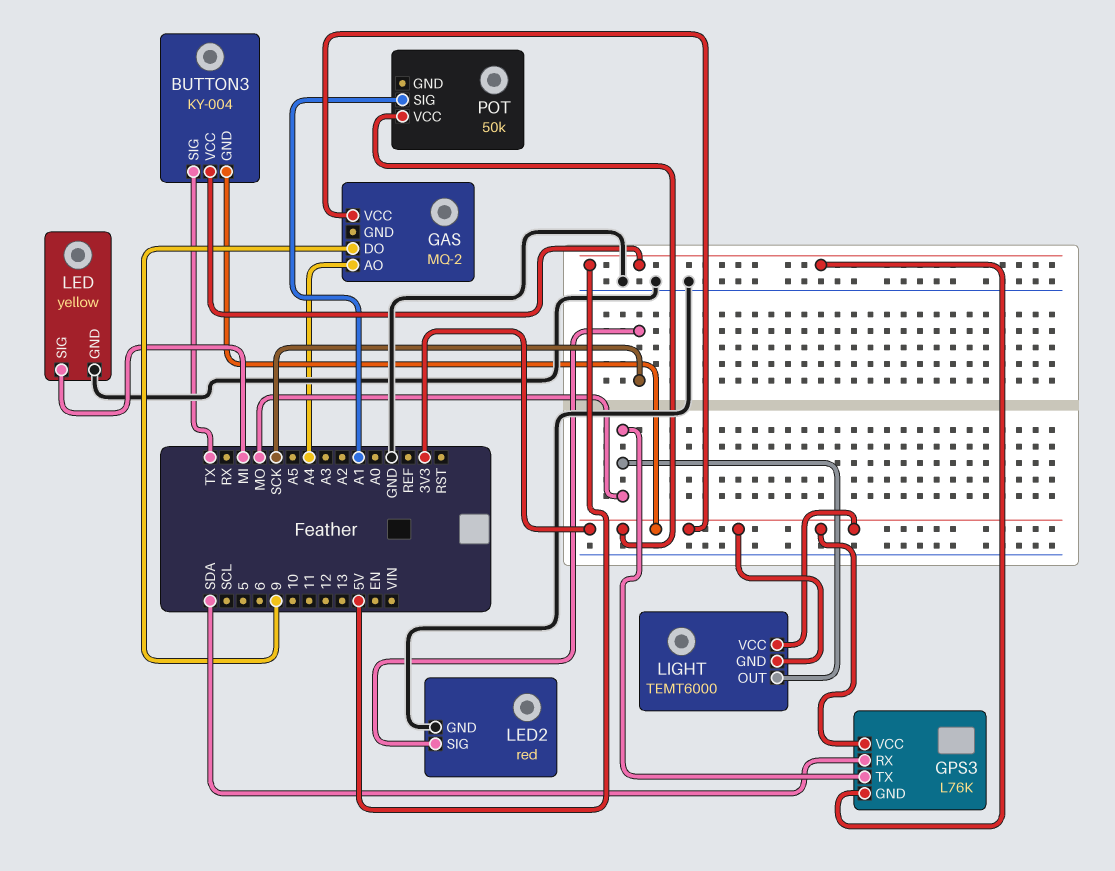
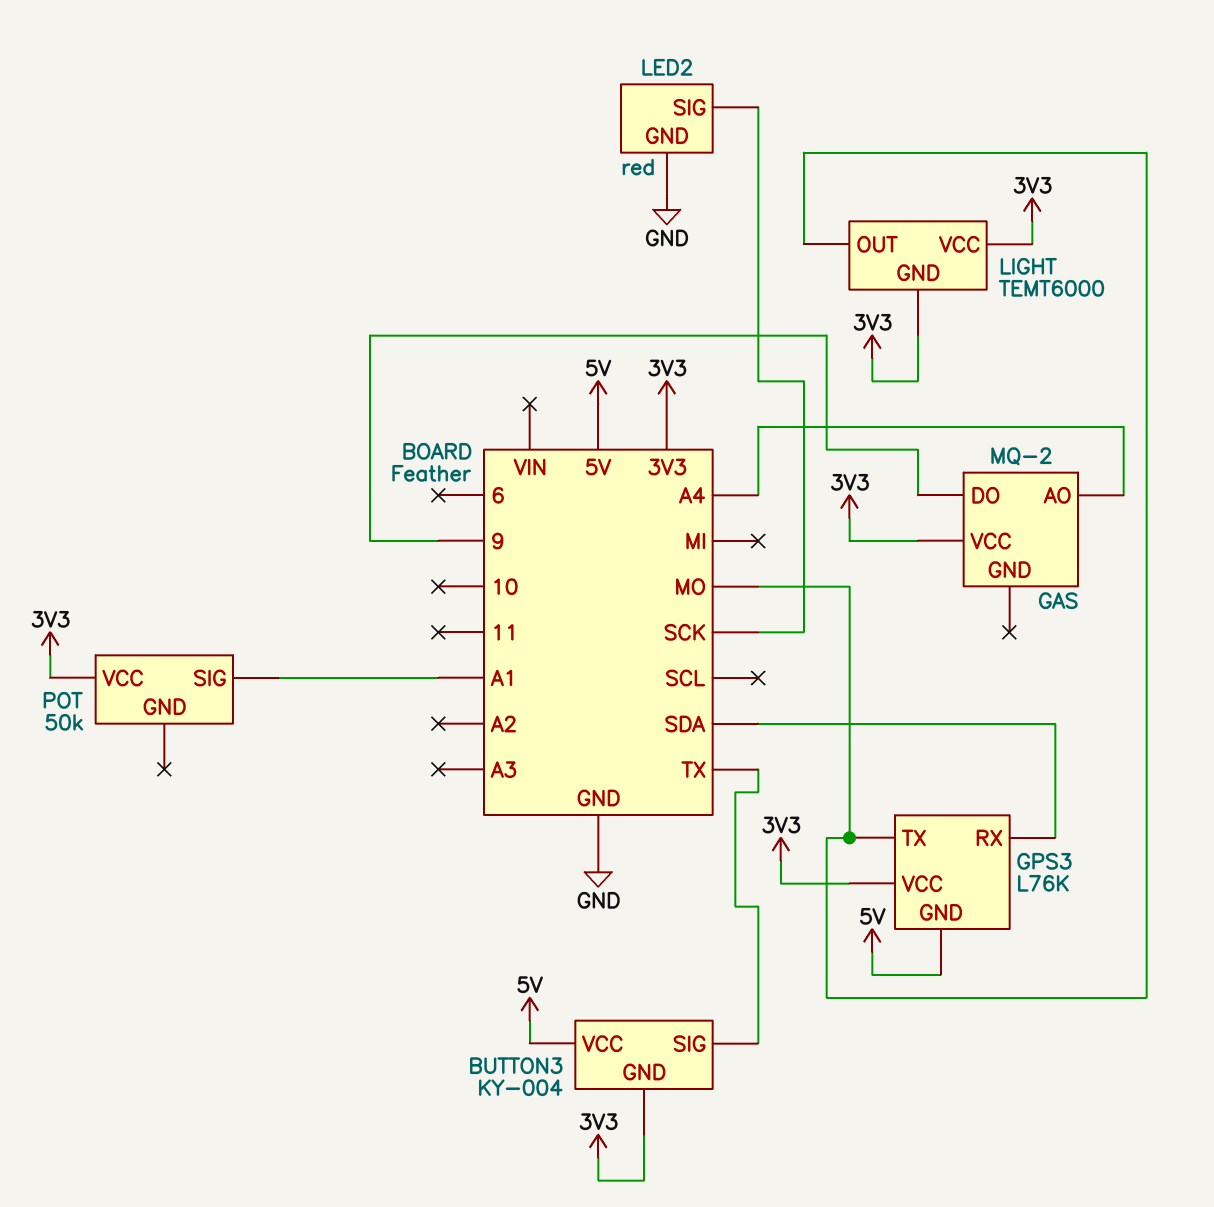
LED: yellow -> none
LED pin GND: GND -> none
LED pin SIG: MI -> none

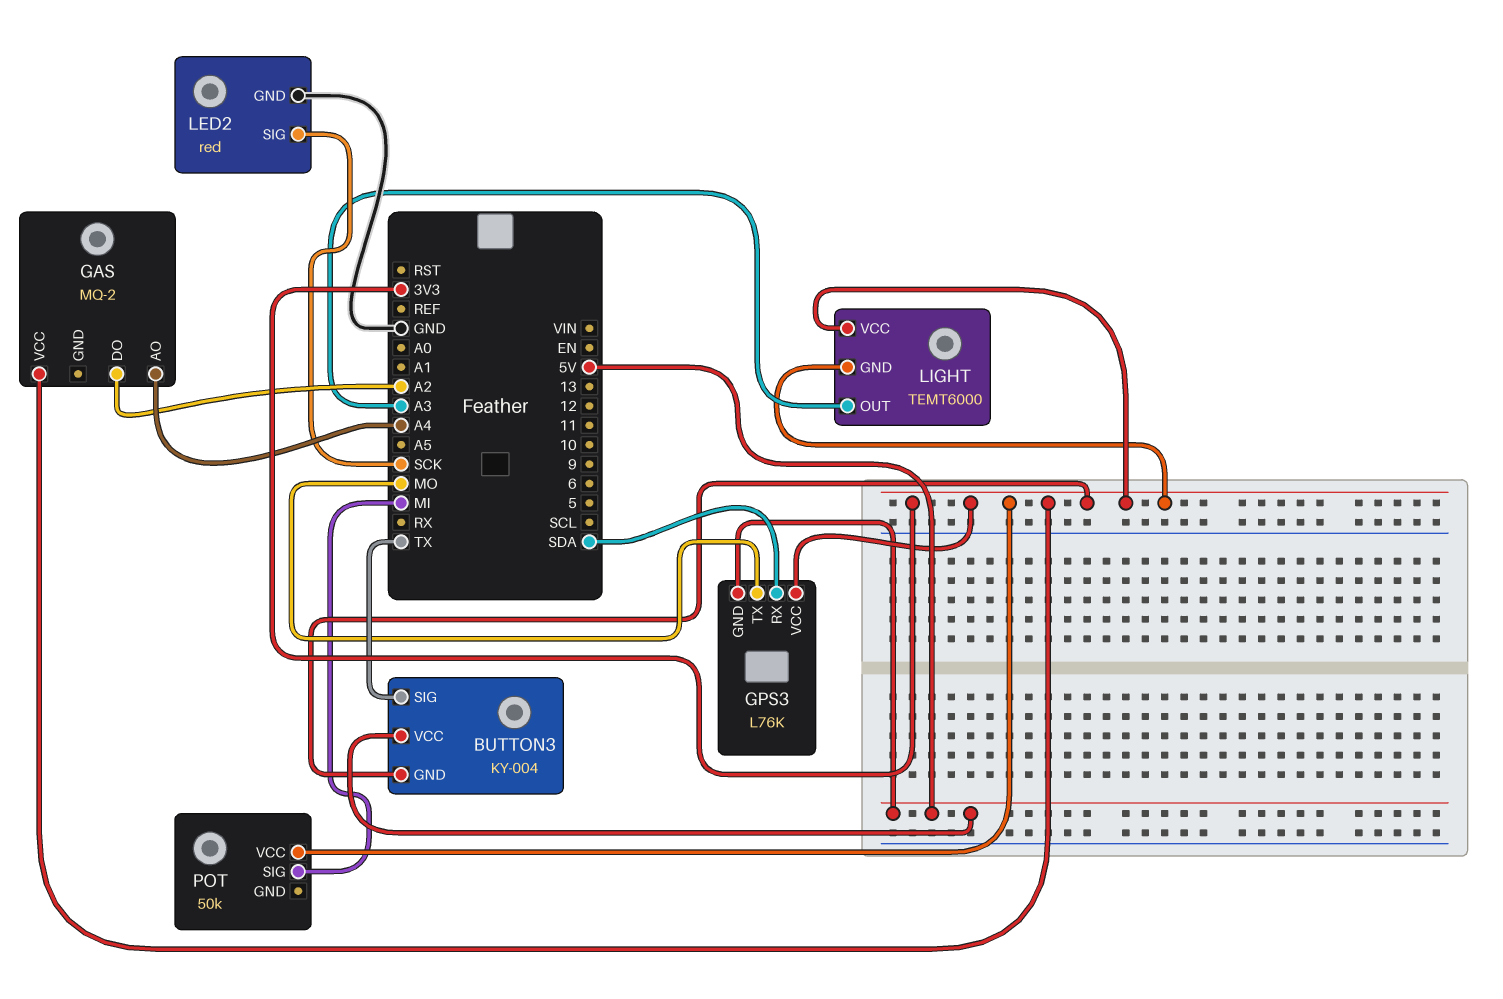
GAS pin DO: 9 -> A2
LIGHT pin OUT: MO -> A3
POT pin SIG: A1 -> MI

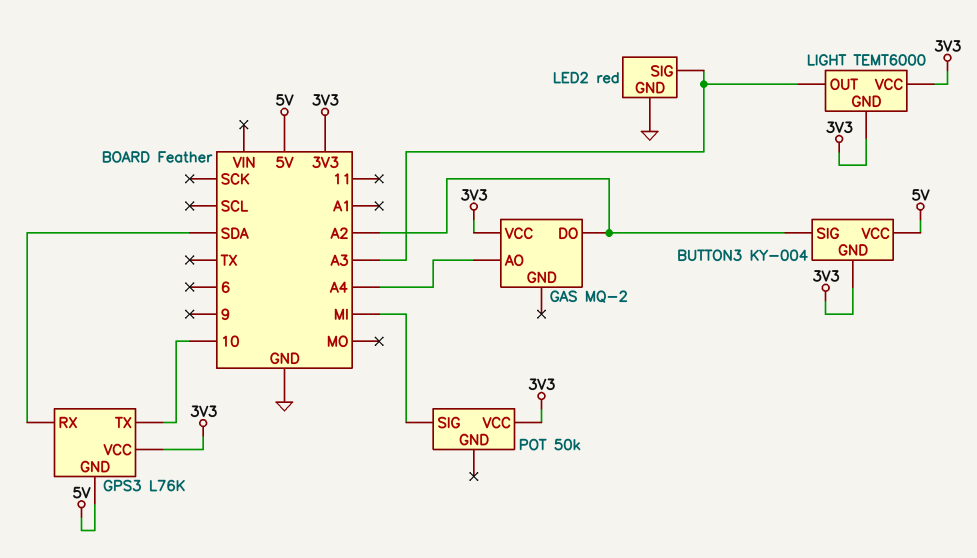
BUTTON3 pin SIG: TX -> A2
GPS3 pin TX: MO -> 10
LED2 pin SIG: SCK -> A3

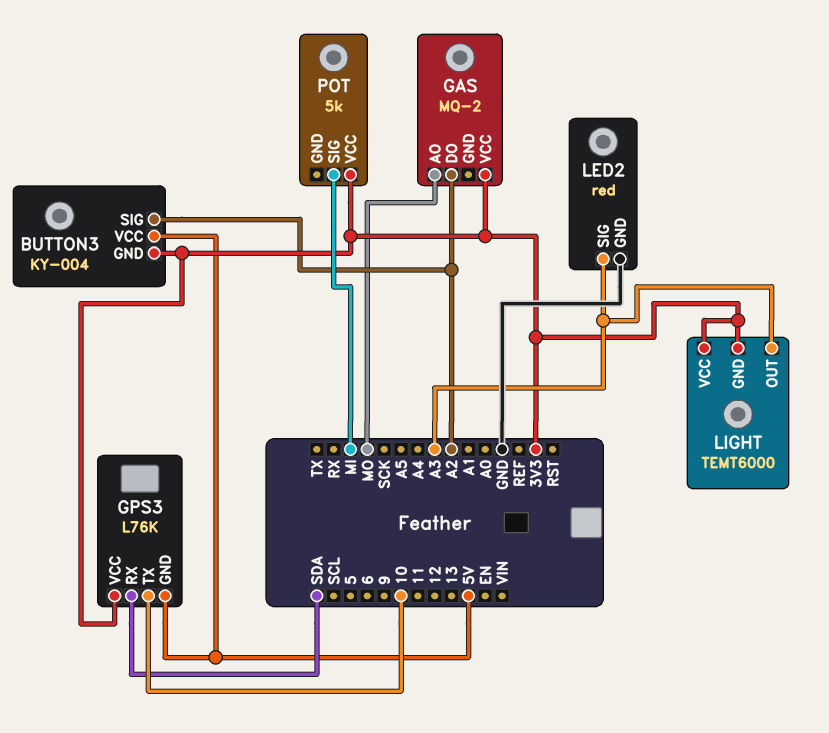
GAS pin AO: A4 -> MO
POT: 50k -> 5k

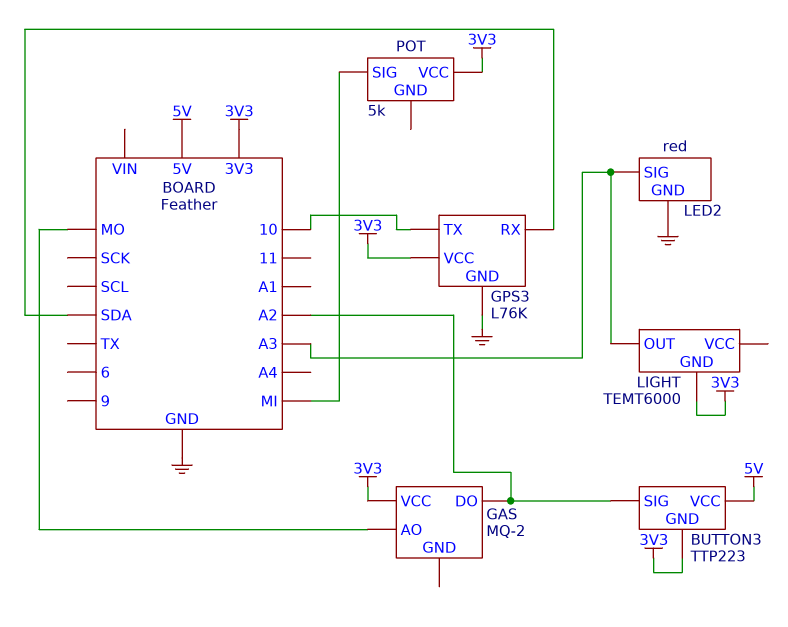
BUTTON3: KY-004 -> TTP223
GPS3 pin GND: 5V -> GND
LIGHT pin VCC: 3V3 -> none

